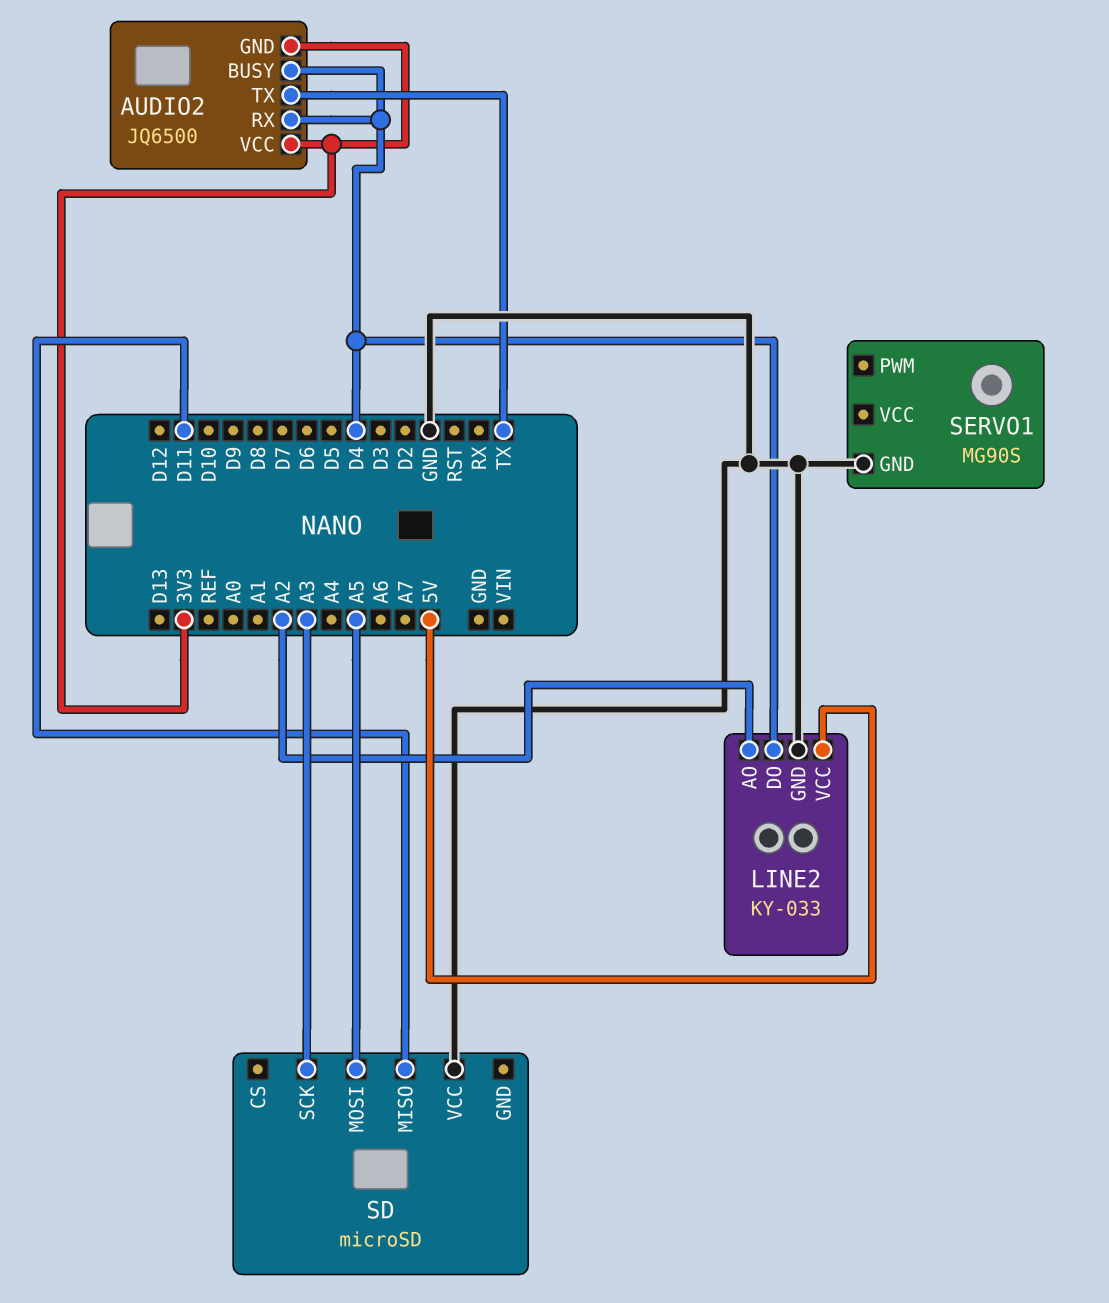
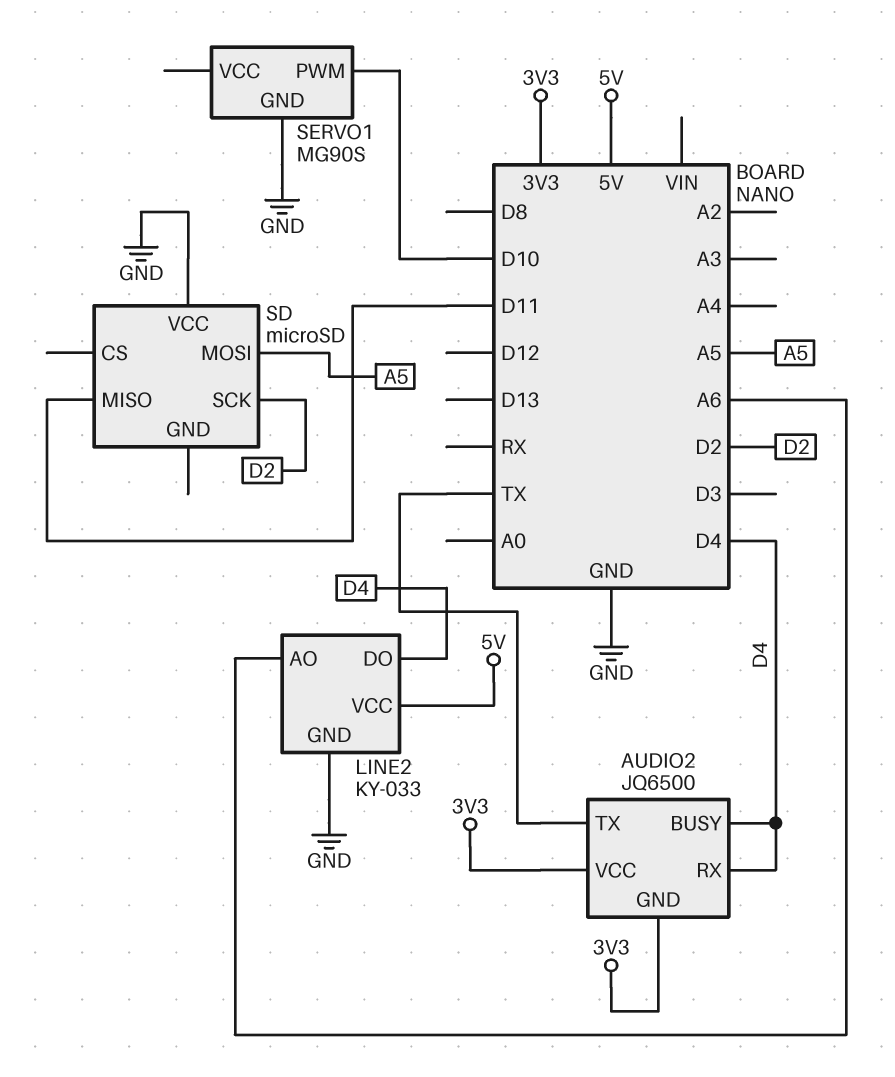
LINE2 pin AO: A2 -> A6
SD pin SCK: A3 -> D2
SERVO1 pin PWM: none -> D10

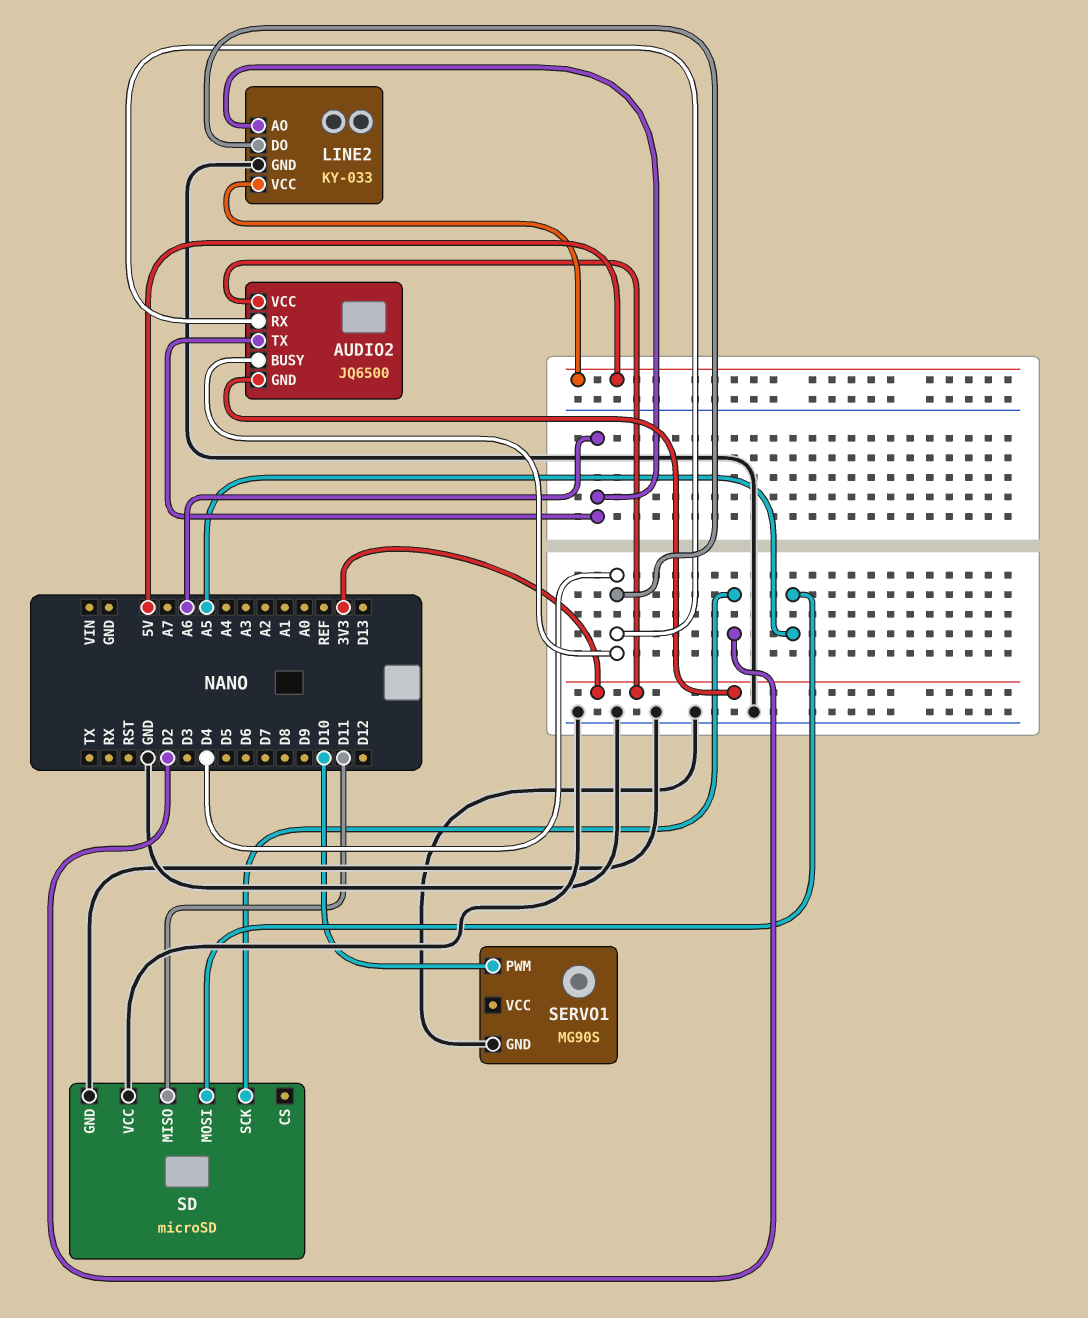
AUDIO2 pin TX: TX -> A6
SD pin GND: none -> GND

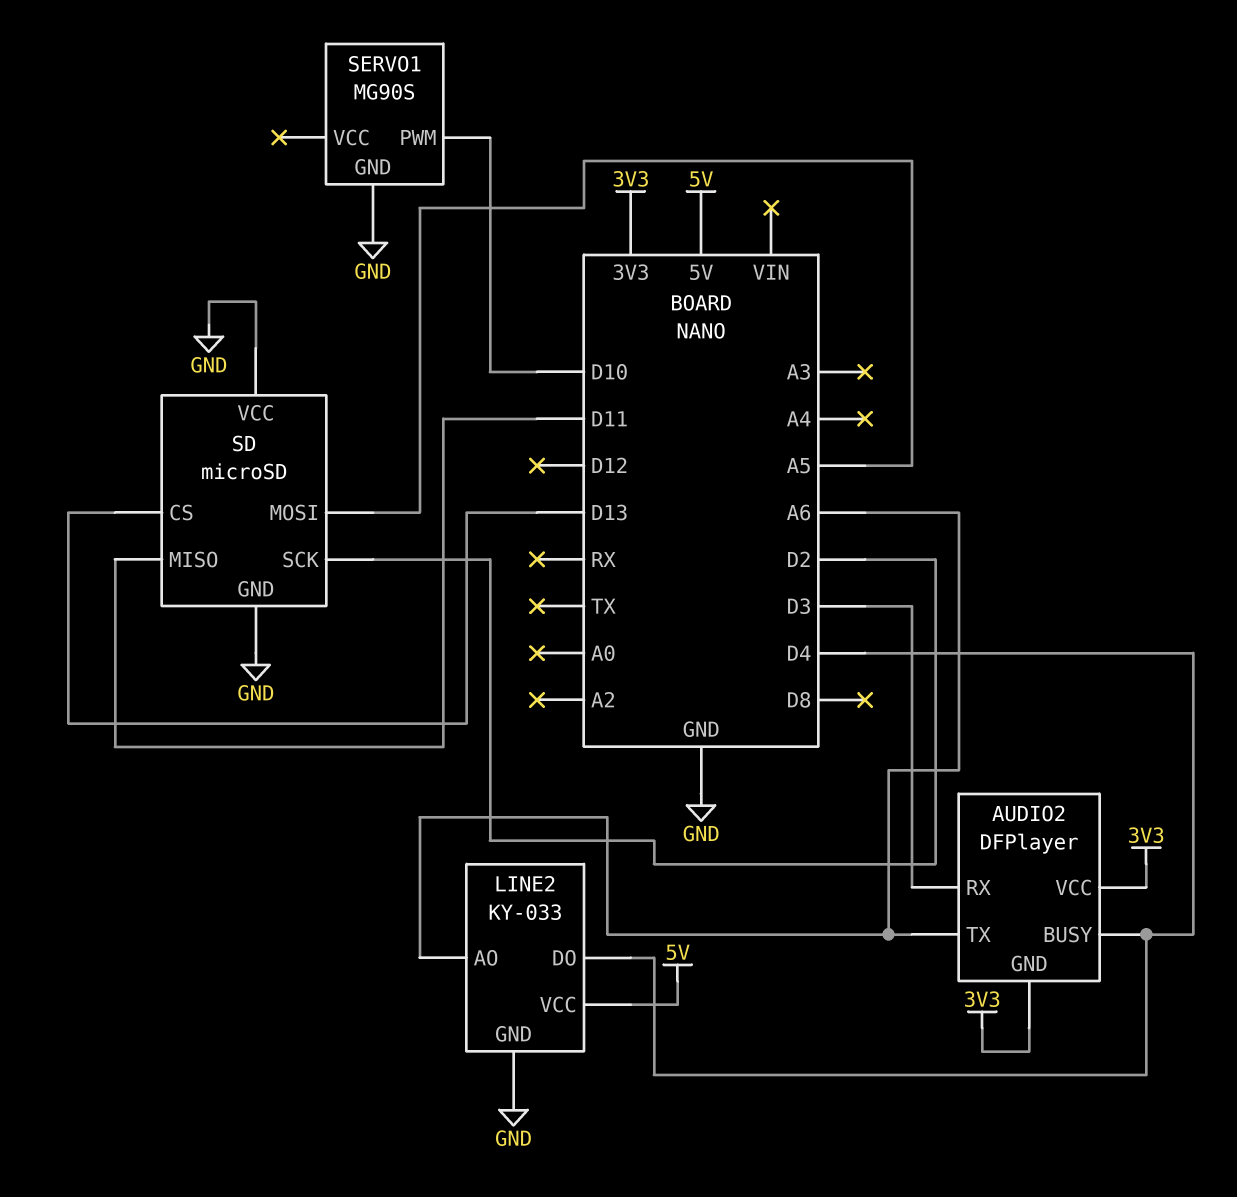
AUDIO2: JQ6500 -> DFPlayer
AUDIO2 pin RX: D4 -> D3
SD pin CS: none -> D13

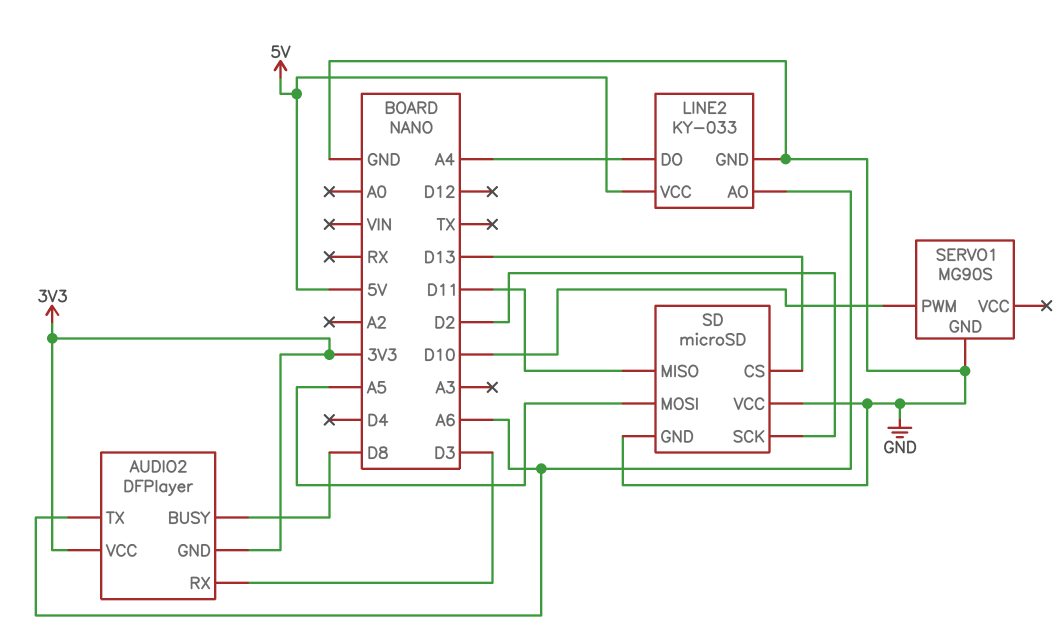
AUDIO2 pin BUSY: D4 -> D8
LINE2 pin DO: D4 -> A4

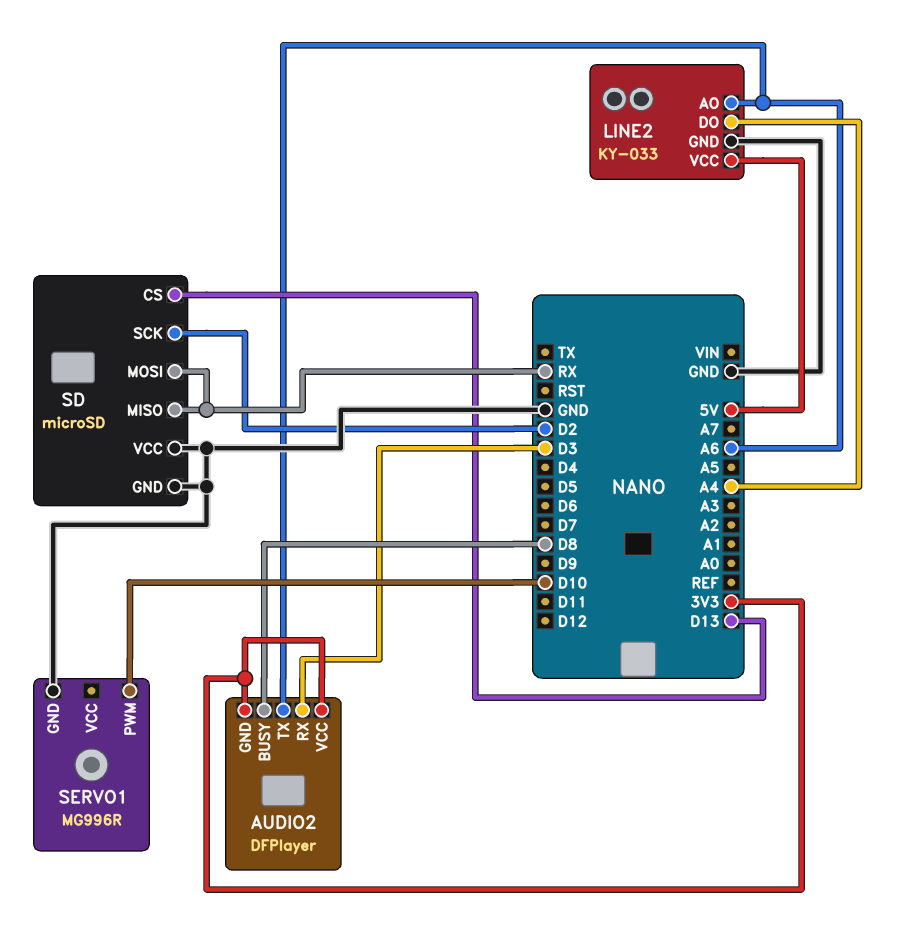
SD pin MISO: D11 -> RX
SD pin MOSI: A5 -> RX
SERVO1: MG90S -> MG996R

